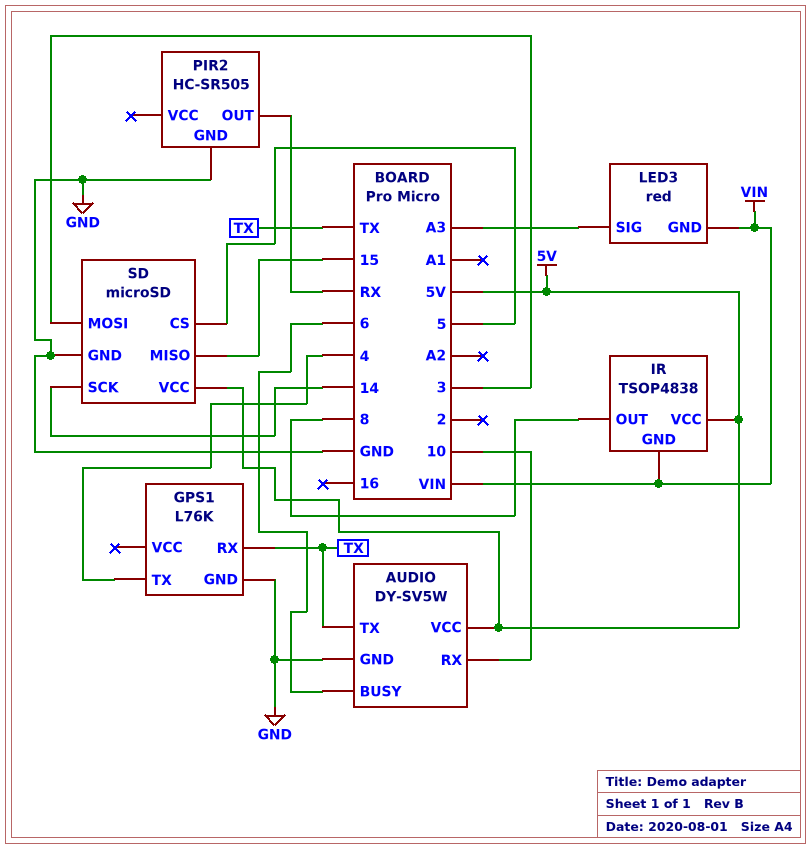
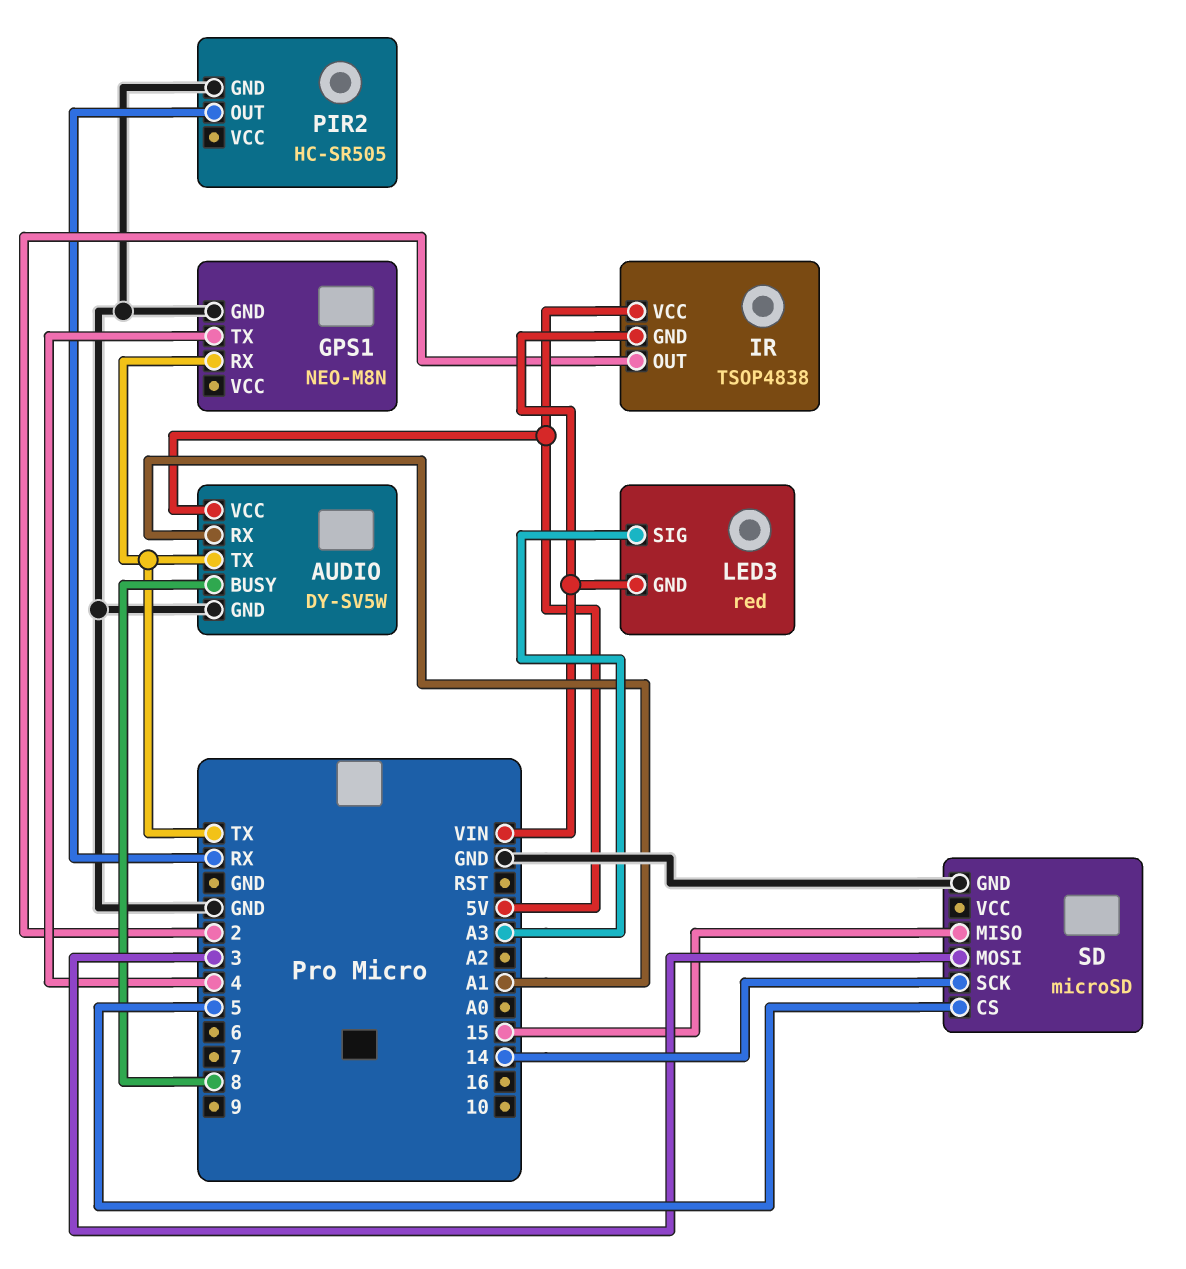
AUDIO pin BUSY: 6 -> 8
AUDIO pin RX: 10 -> A1
GPS1: L76K -> NEO-M8N
IR pin OUT: 8 -> 2
SD pin VCC: 5V -> none

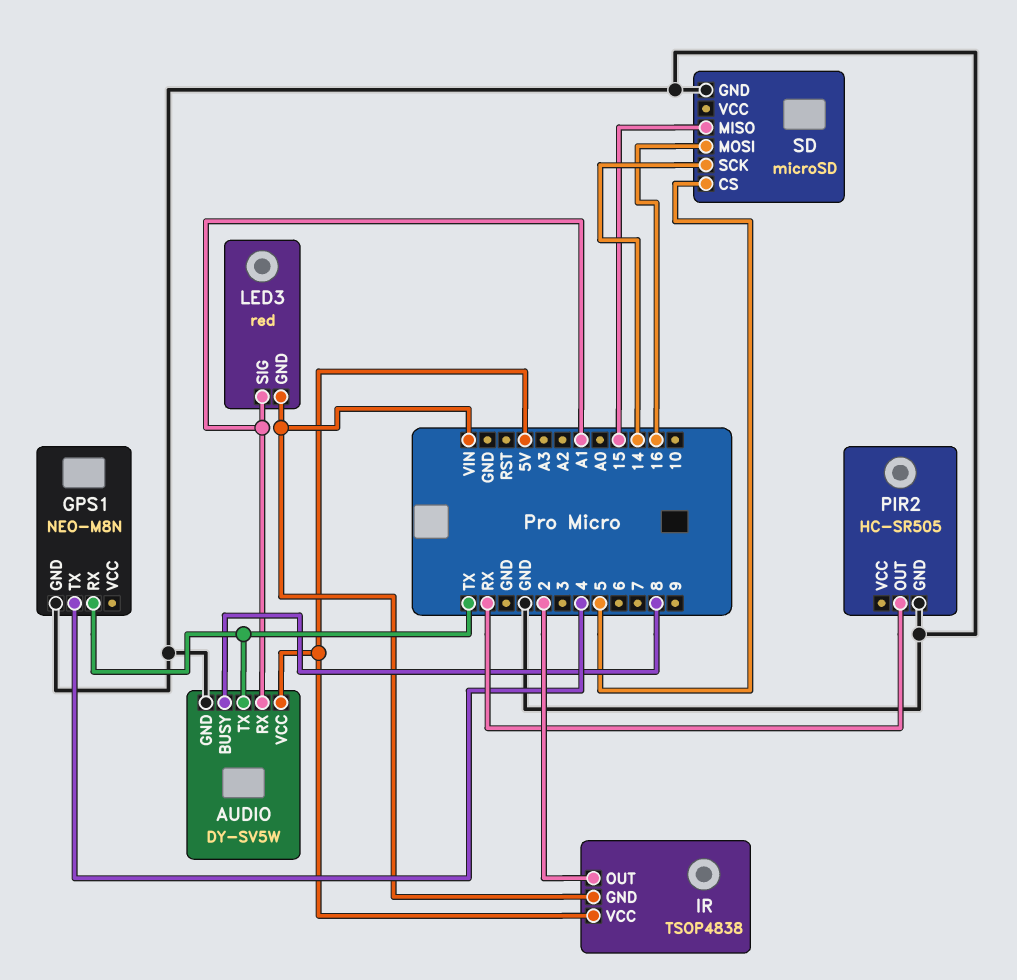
LED3 pin SIG: A3 -> A1
SD pin MOSI: 3 -> 16

